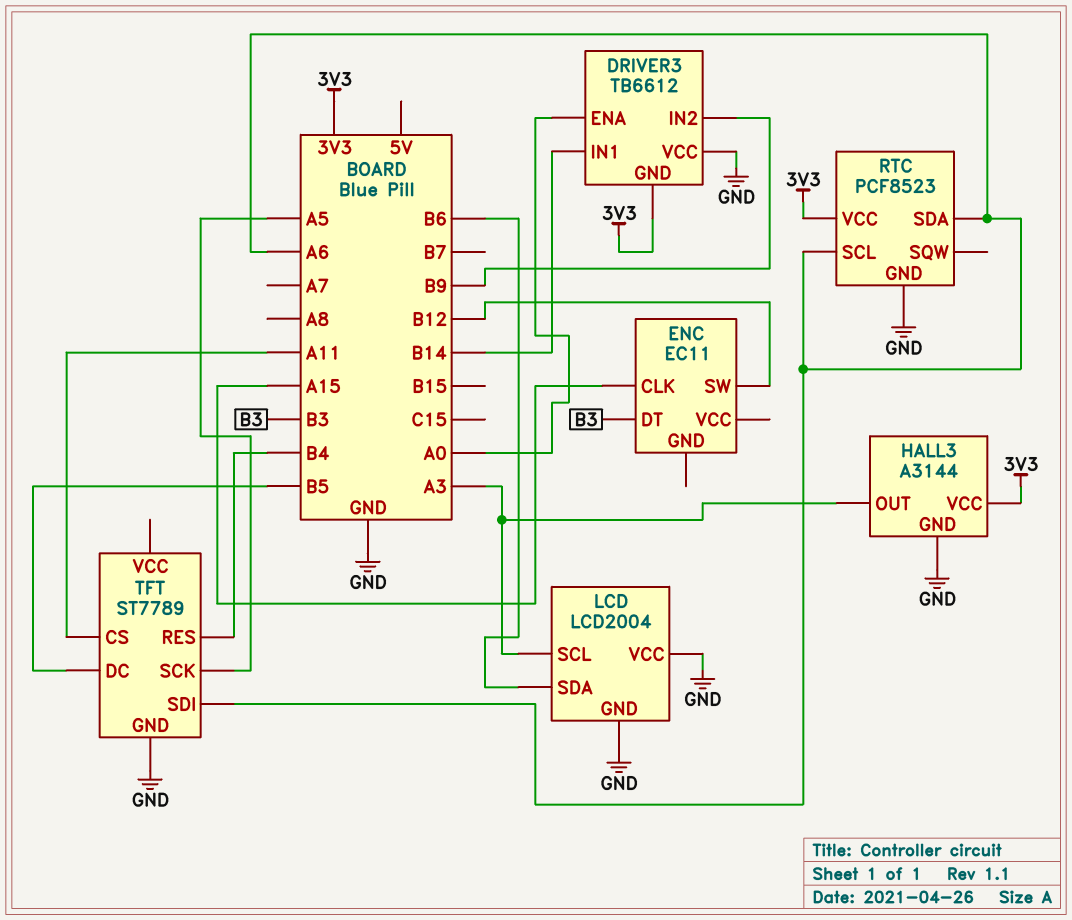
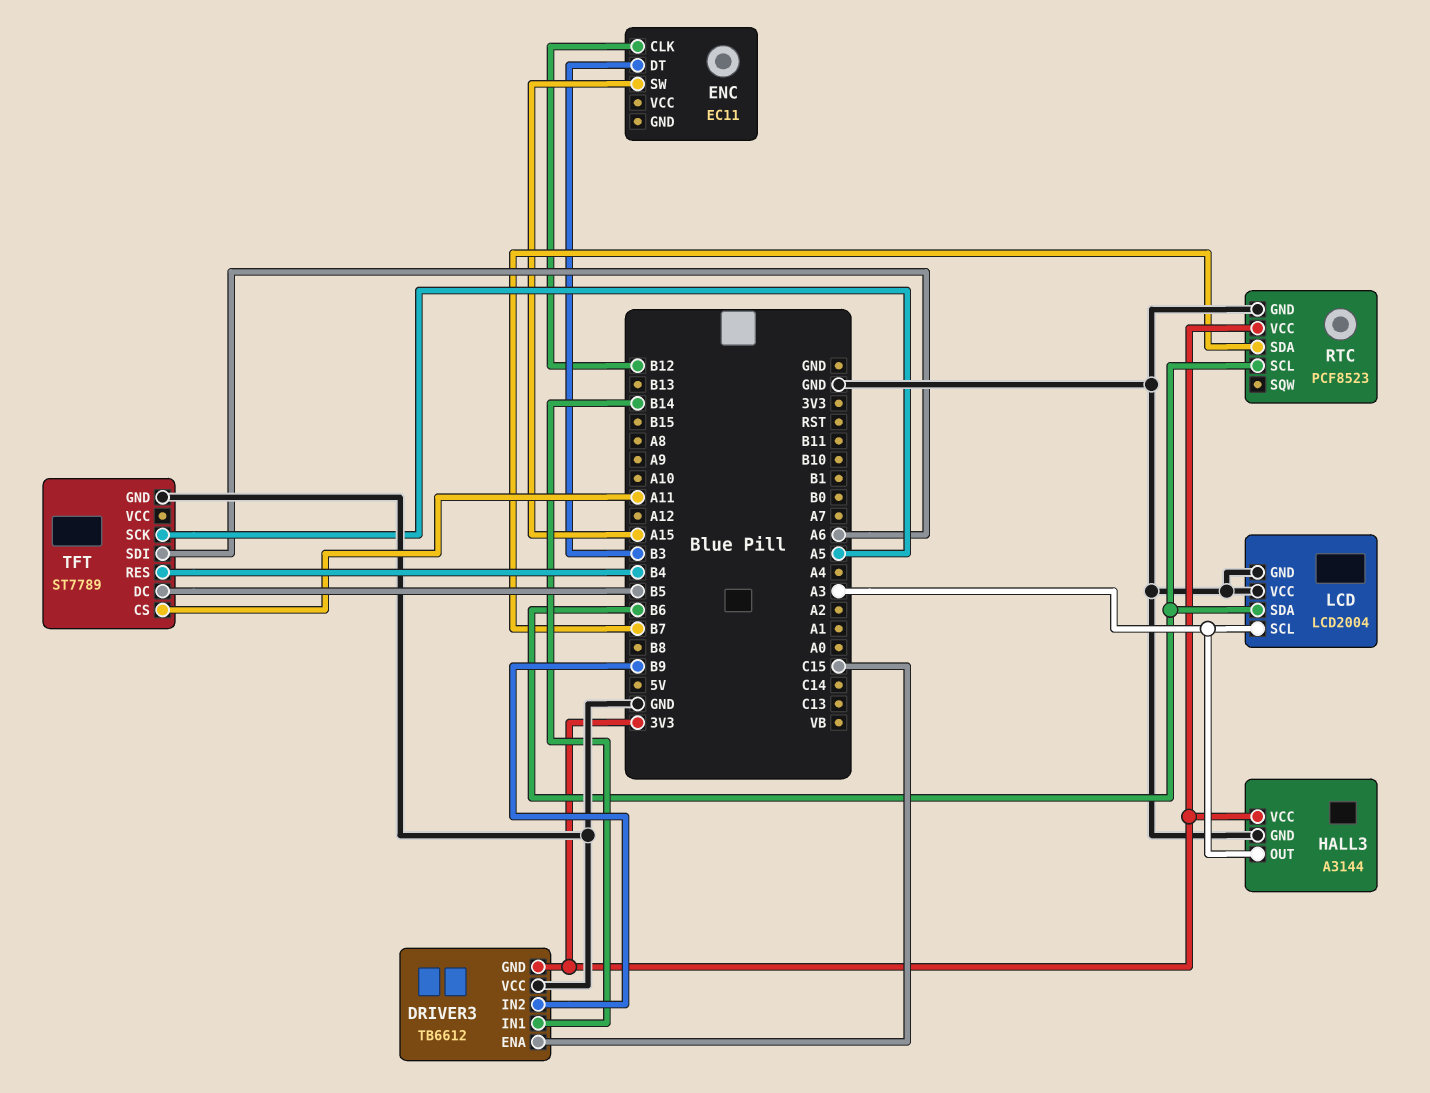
DRIVER3 pin ENA: A0 -> C15
ENC pin CLK: A15 -> B12
ENC pin SW: B12 -> A15
RTC pin SCL: A6 -> B6
RTC pin SDA: A6 -> B7

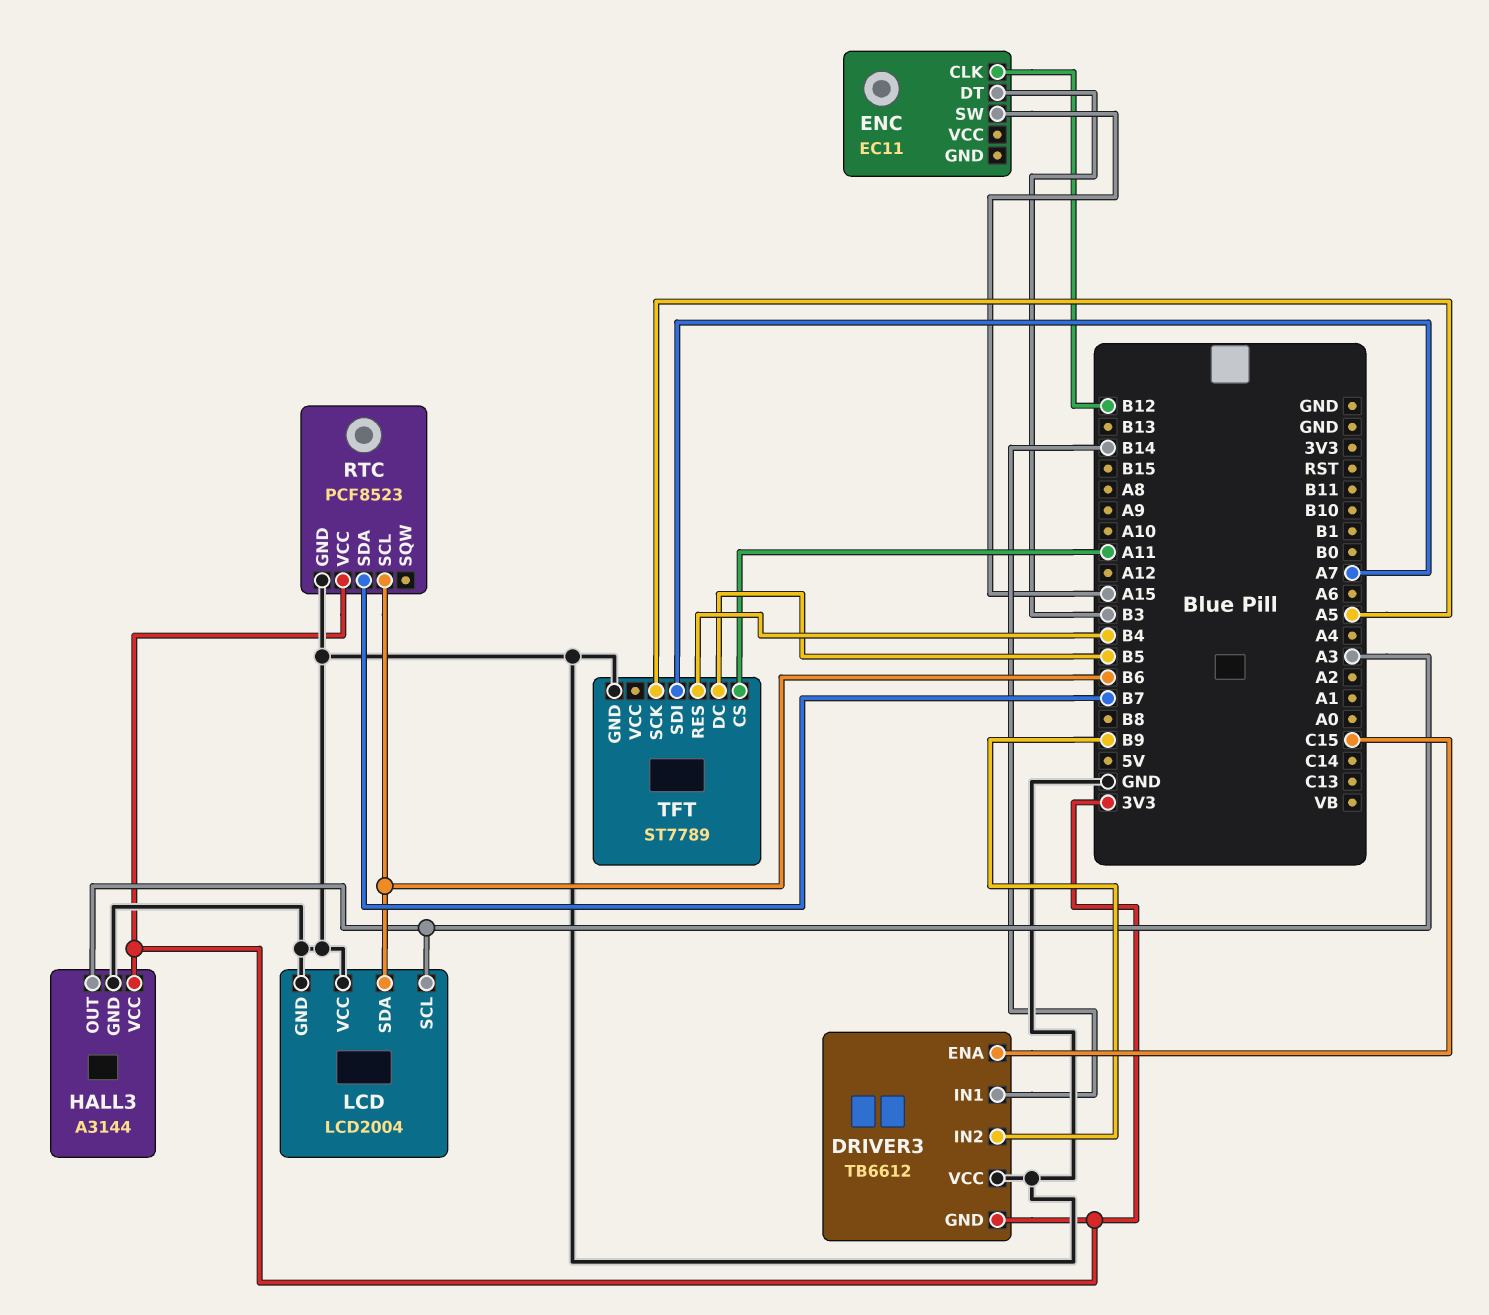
TFT pin SDI: A6 -> A7

